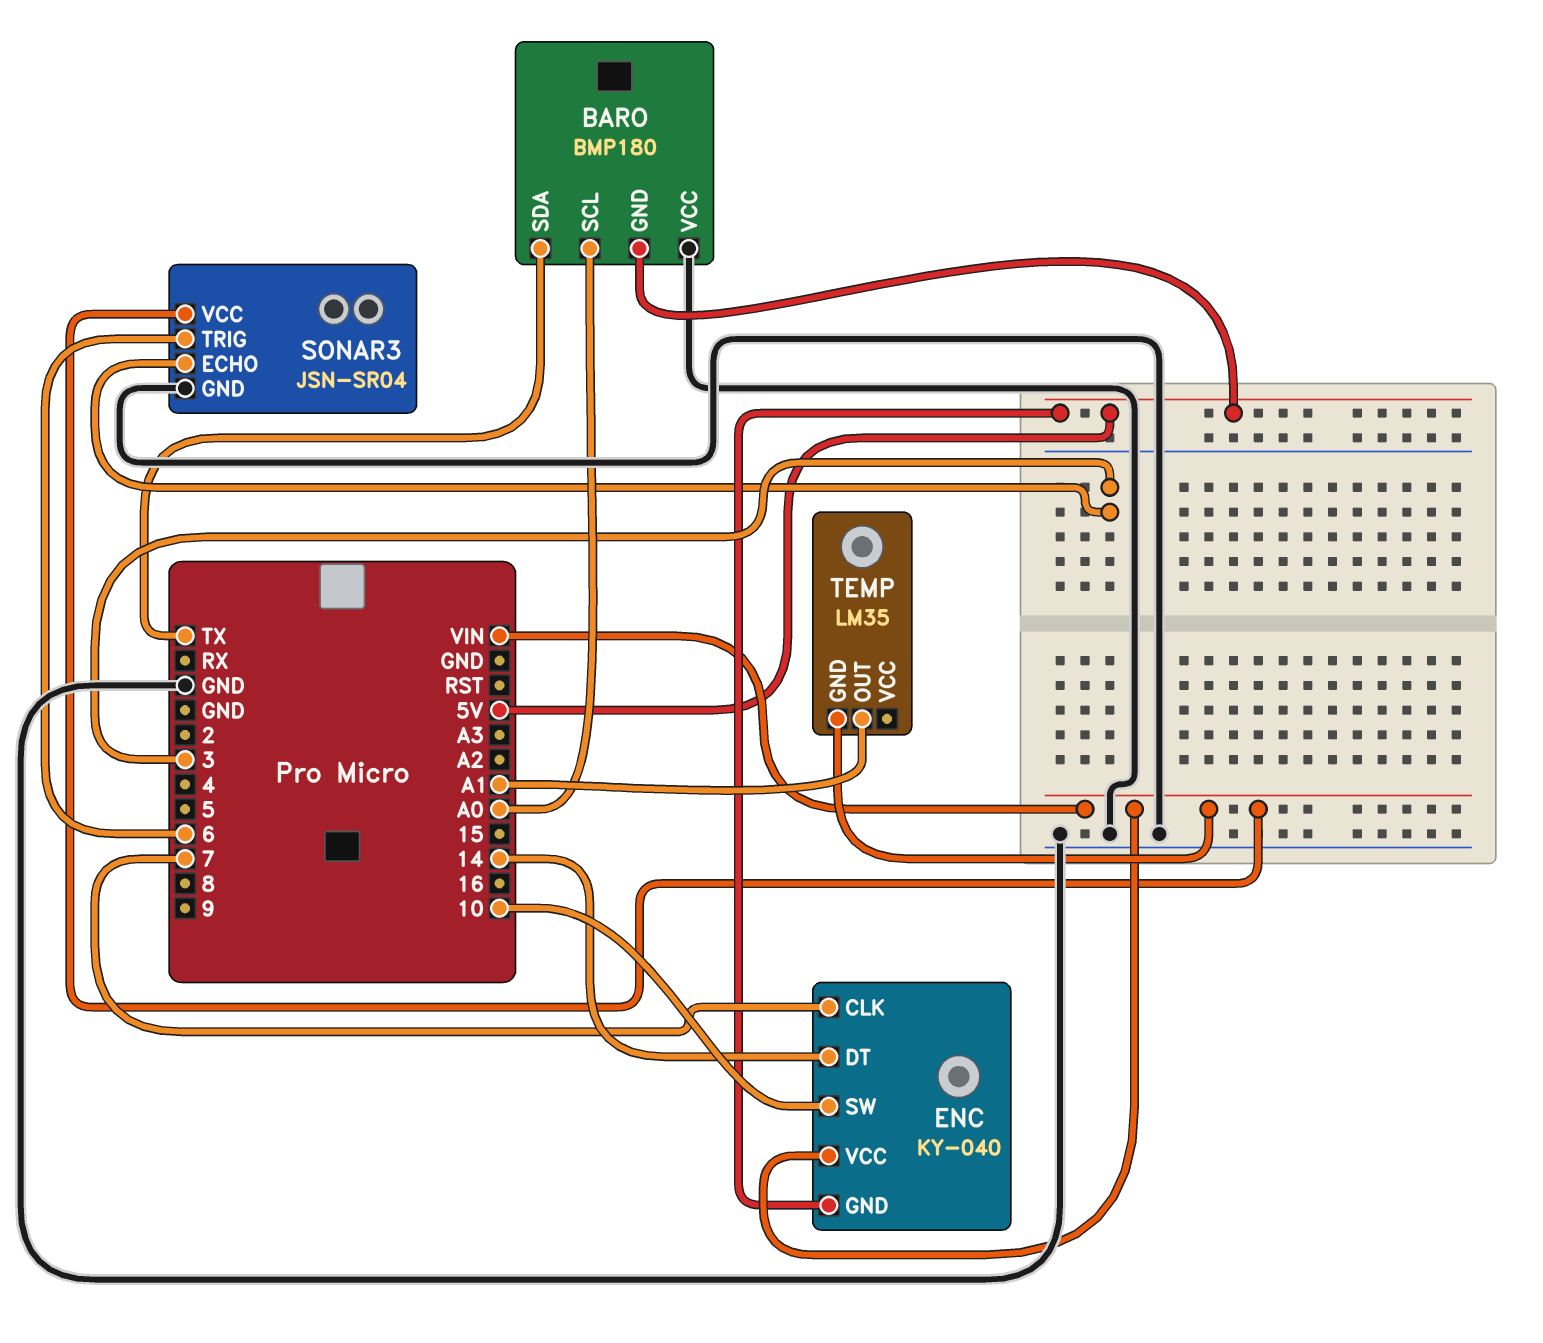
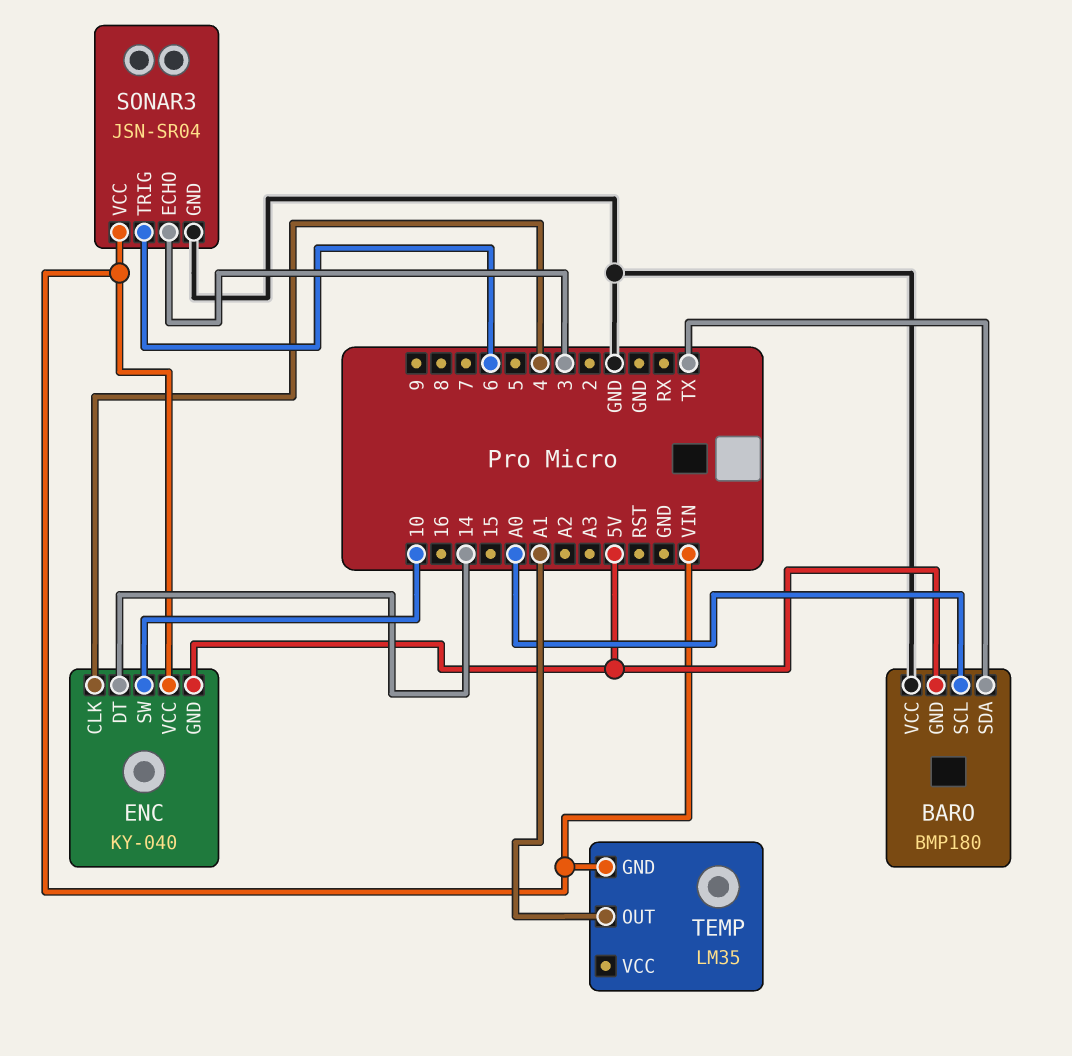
ENC pin CLK: 7 -> 4

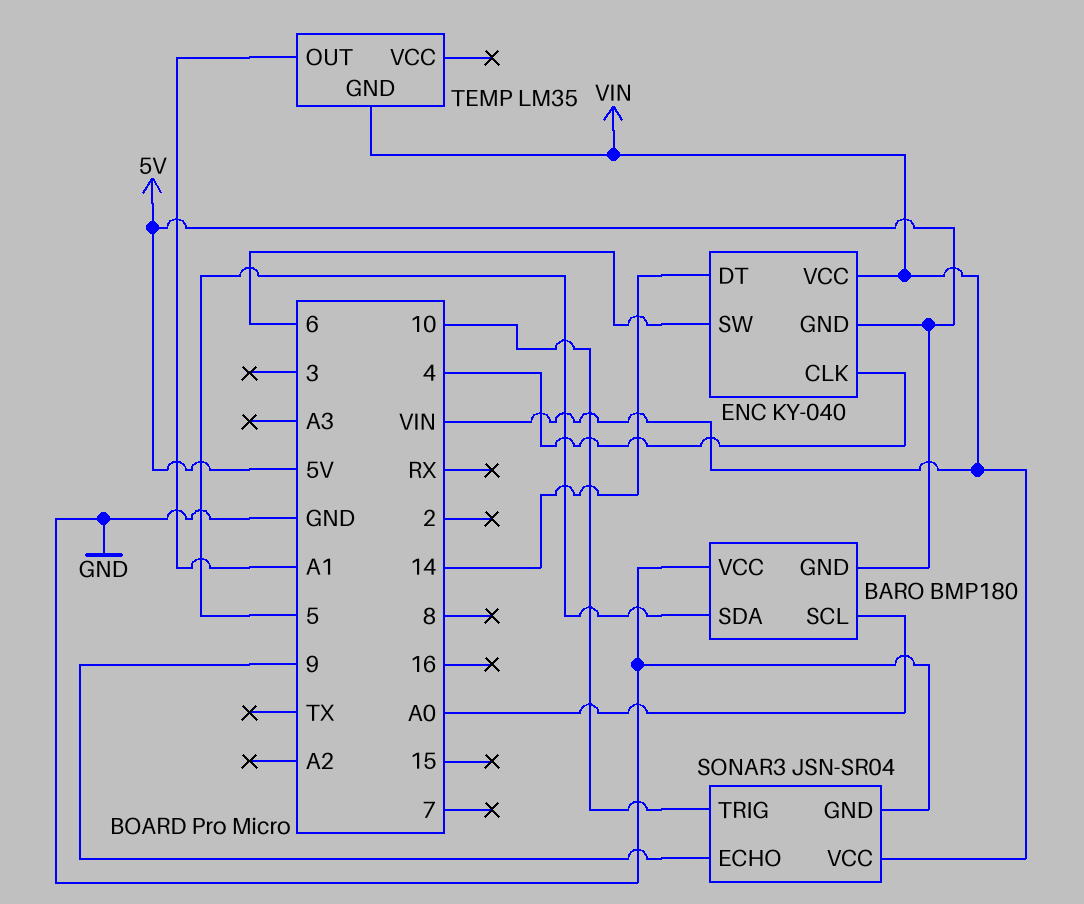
BARO pin SDA: TX -> 5
ENC pin SW: 10 -> 6
SONAR3 pin ECHO: 3 -> 9
SONAR3 pin TRIG: 6 -> 10

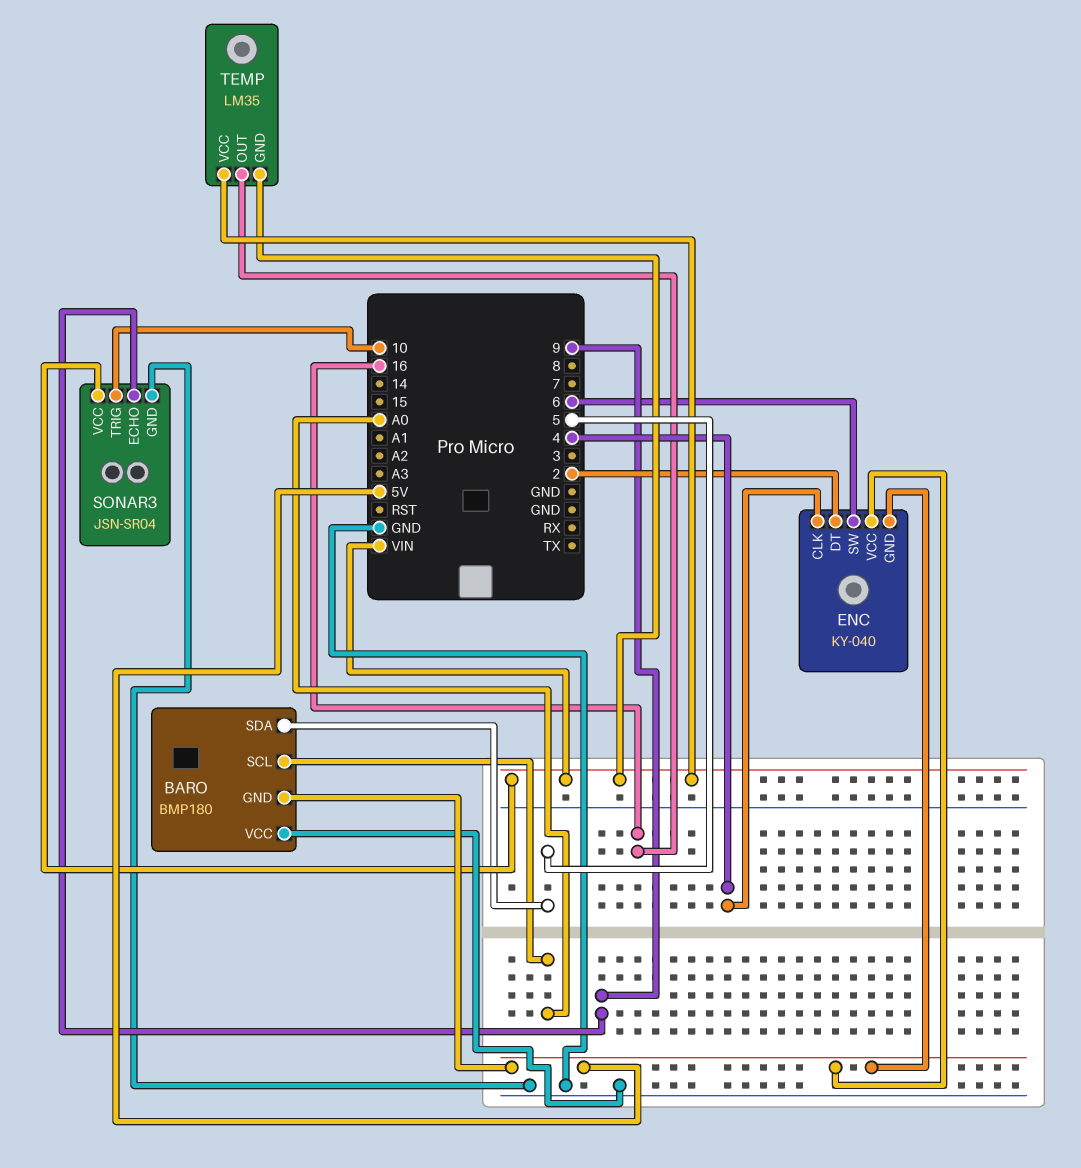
ENC pin DT: 14 -> 2
ENC pin VCC: VIN -> 5V
TEMP pin OUT: A1 -> 16
TEMP pin VCC: none -> VIN

